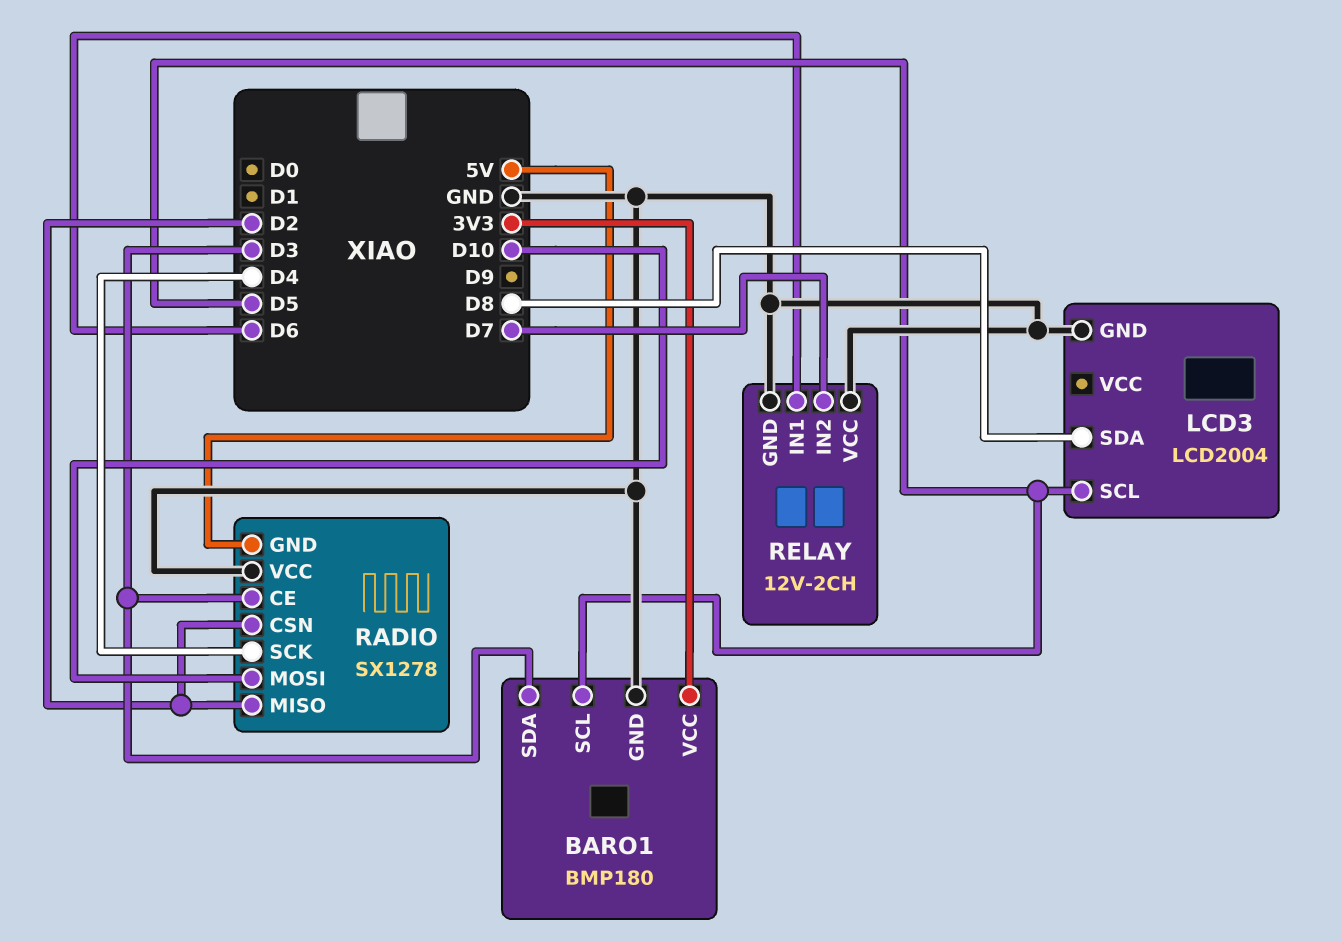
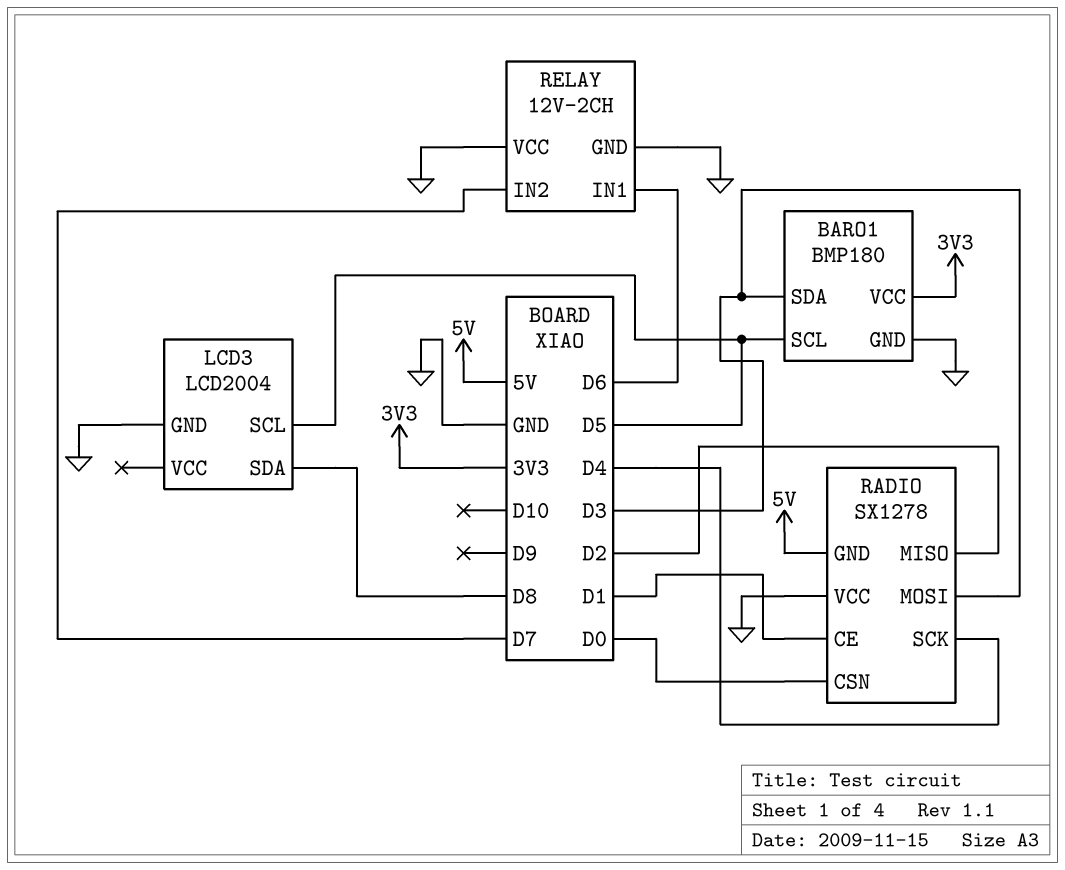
RADIO pin CE: D3 -> D1
RADIO pin CSN: D2 -> D0
RADIO pin MOSI: D10 -> D3

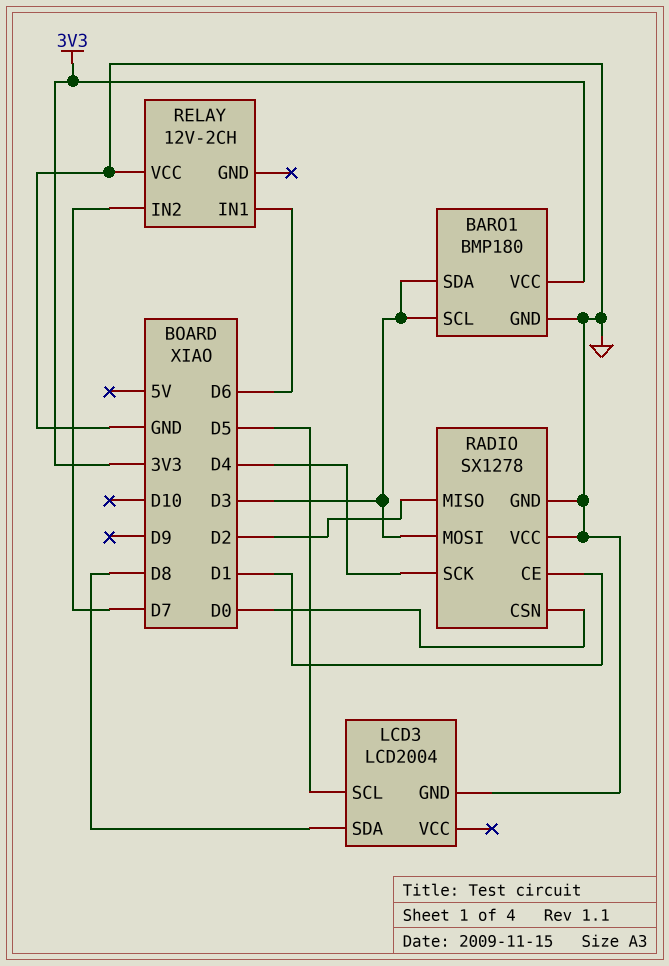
BARO1 pin SCL: D5 -> D3
RADIO pin GND: 5V -> GND
RELAY pin GND: GND -> none

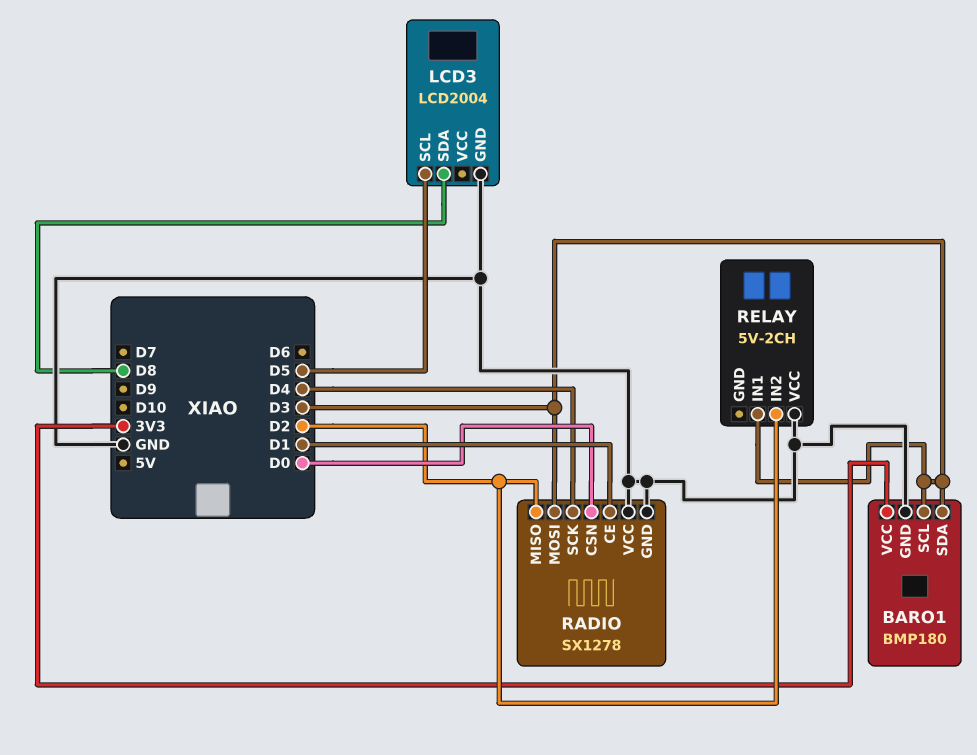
RELAY: 12V-2CH -> 5V-2CH
RELAY pin IN1: D6 -> D3
RELAY pin IN2: D7 -> D2

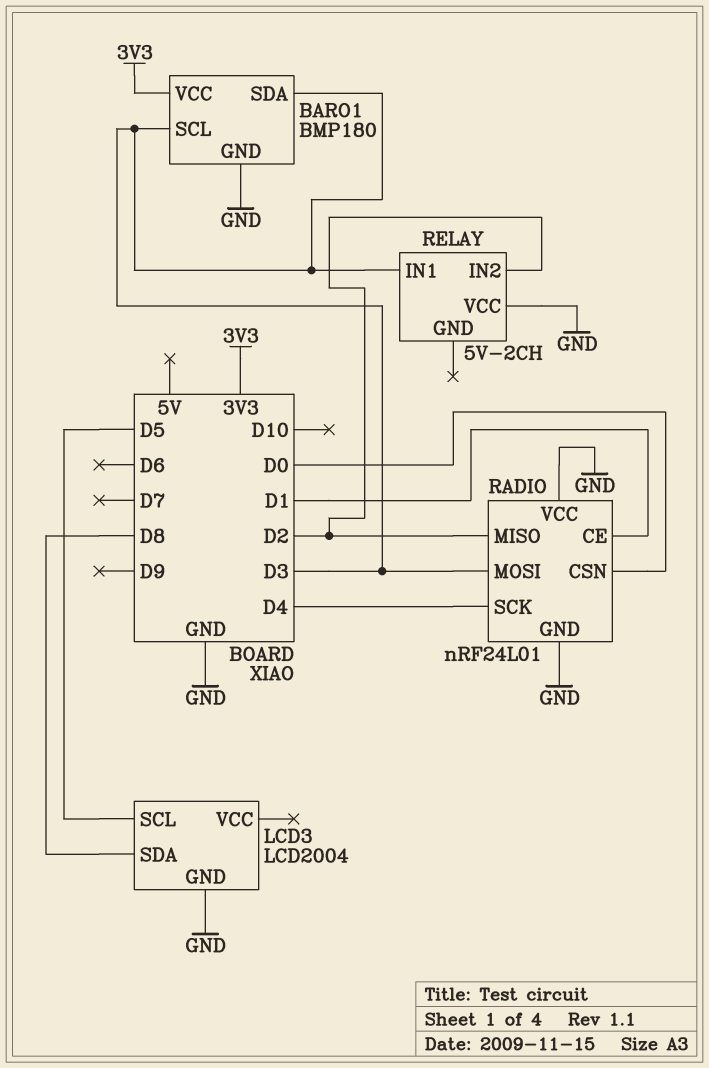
RADIO: SX1278 -> nRF24L01

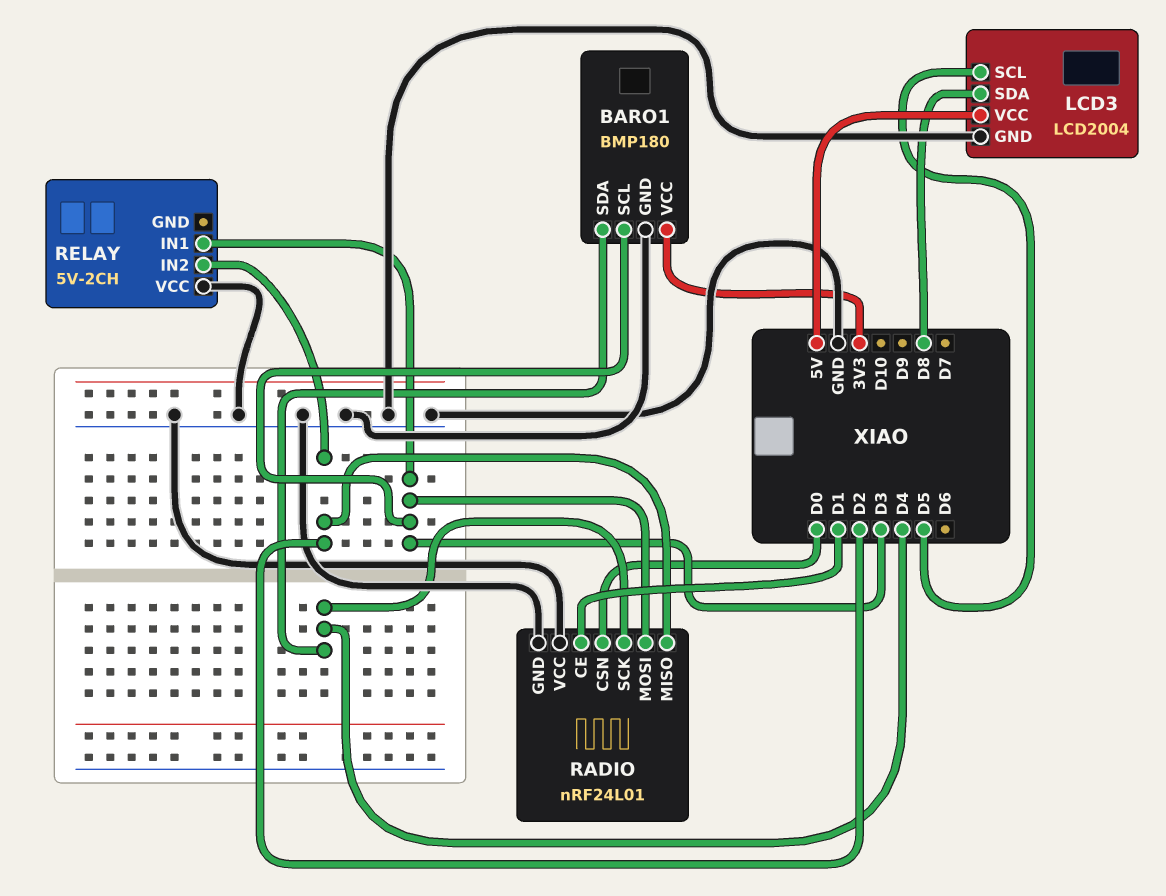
BARO1 pin SDA: D3 -> D4
LCD3 pin VCC: none -> 5V

